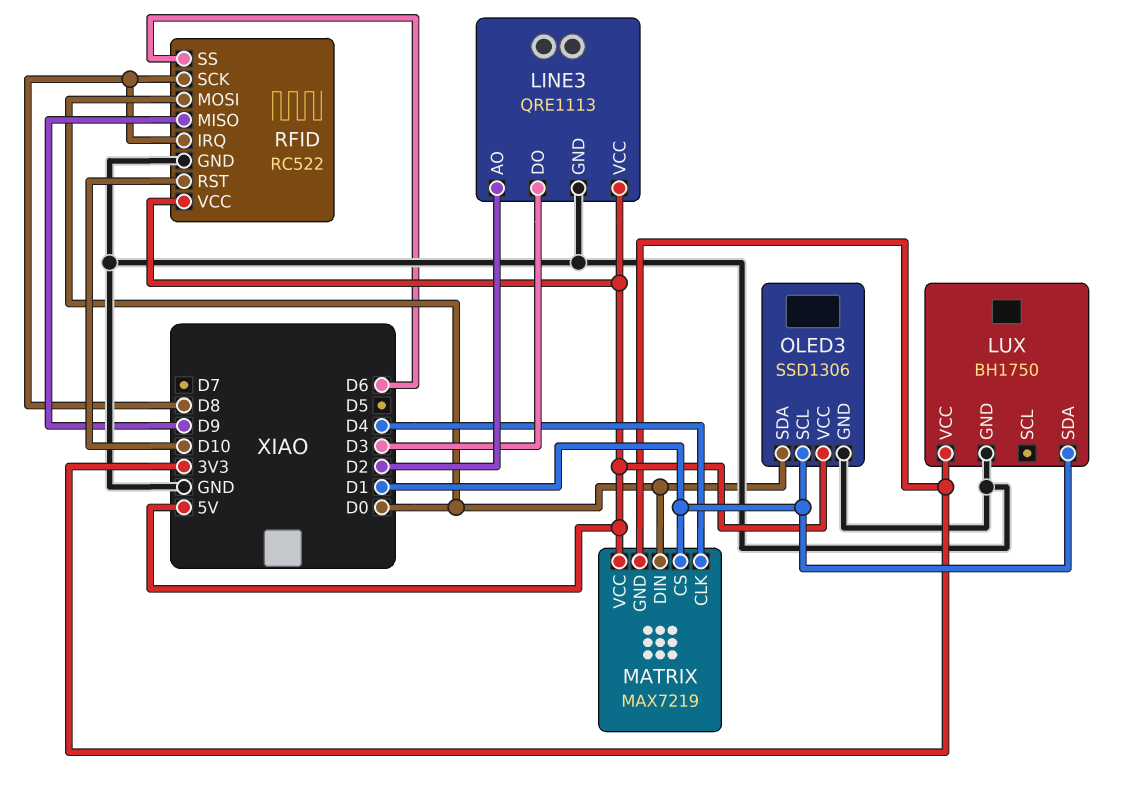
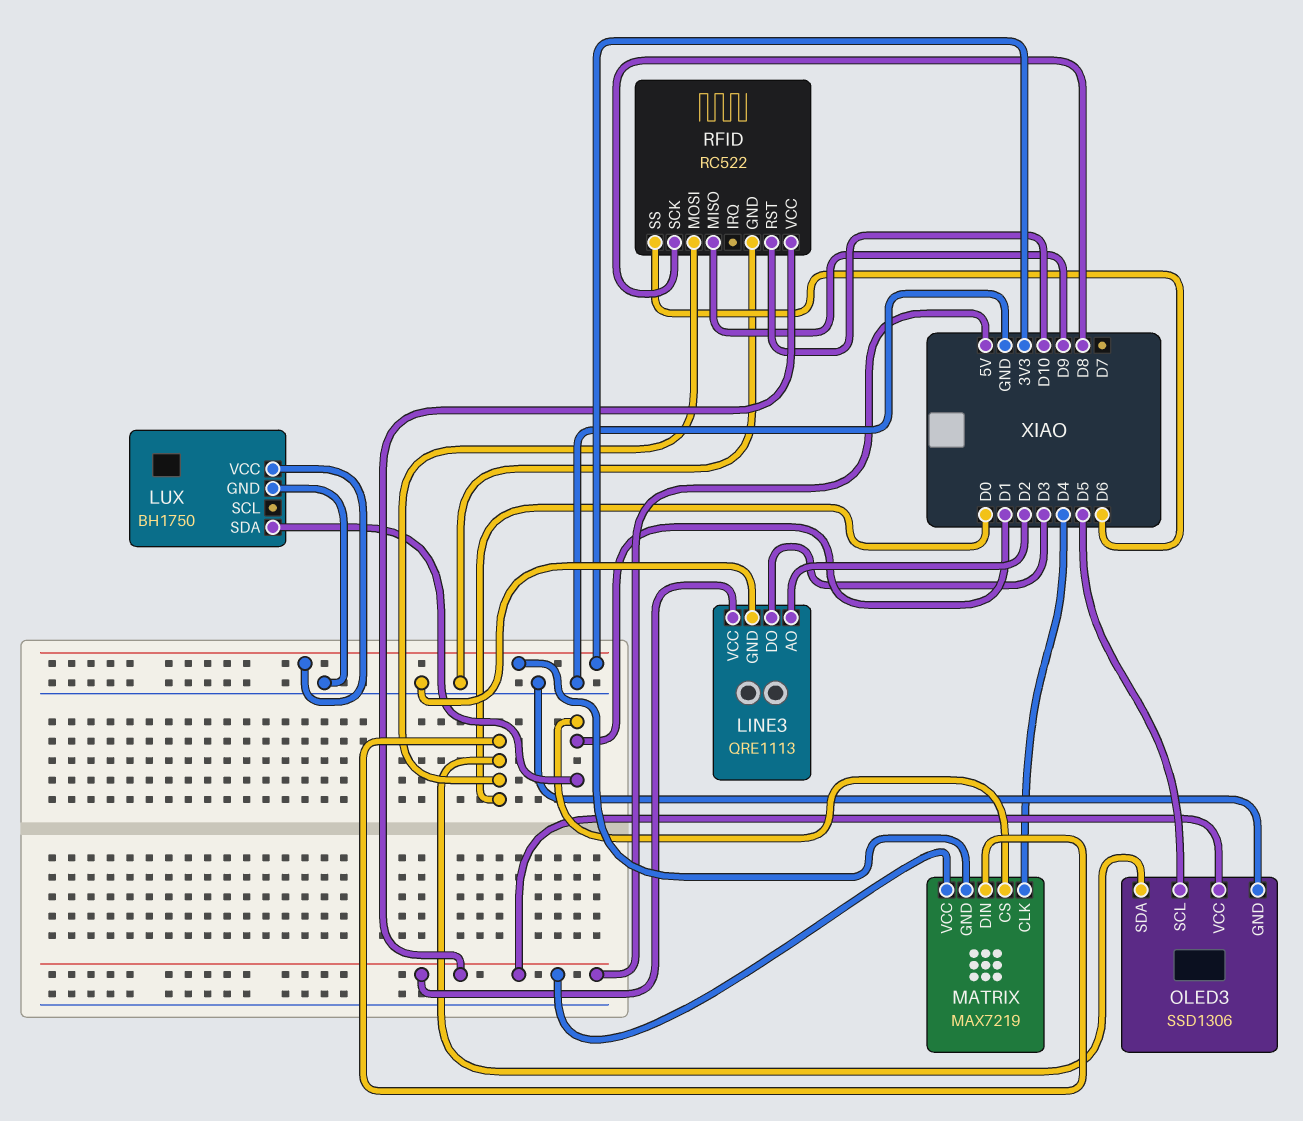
OLED3 pin SCL: D1 -> D5
RFID pin IRQ: D8 -> none

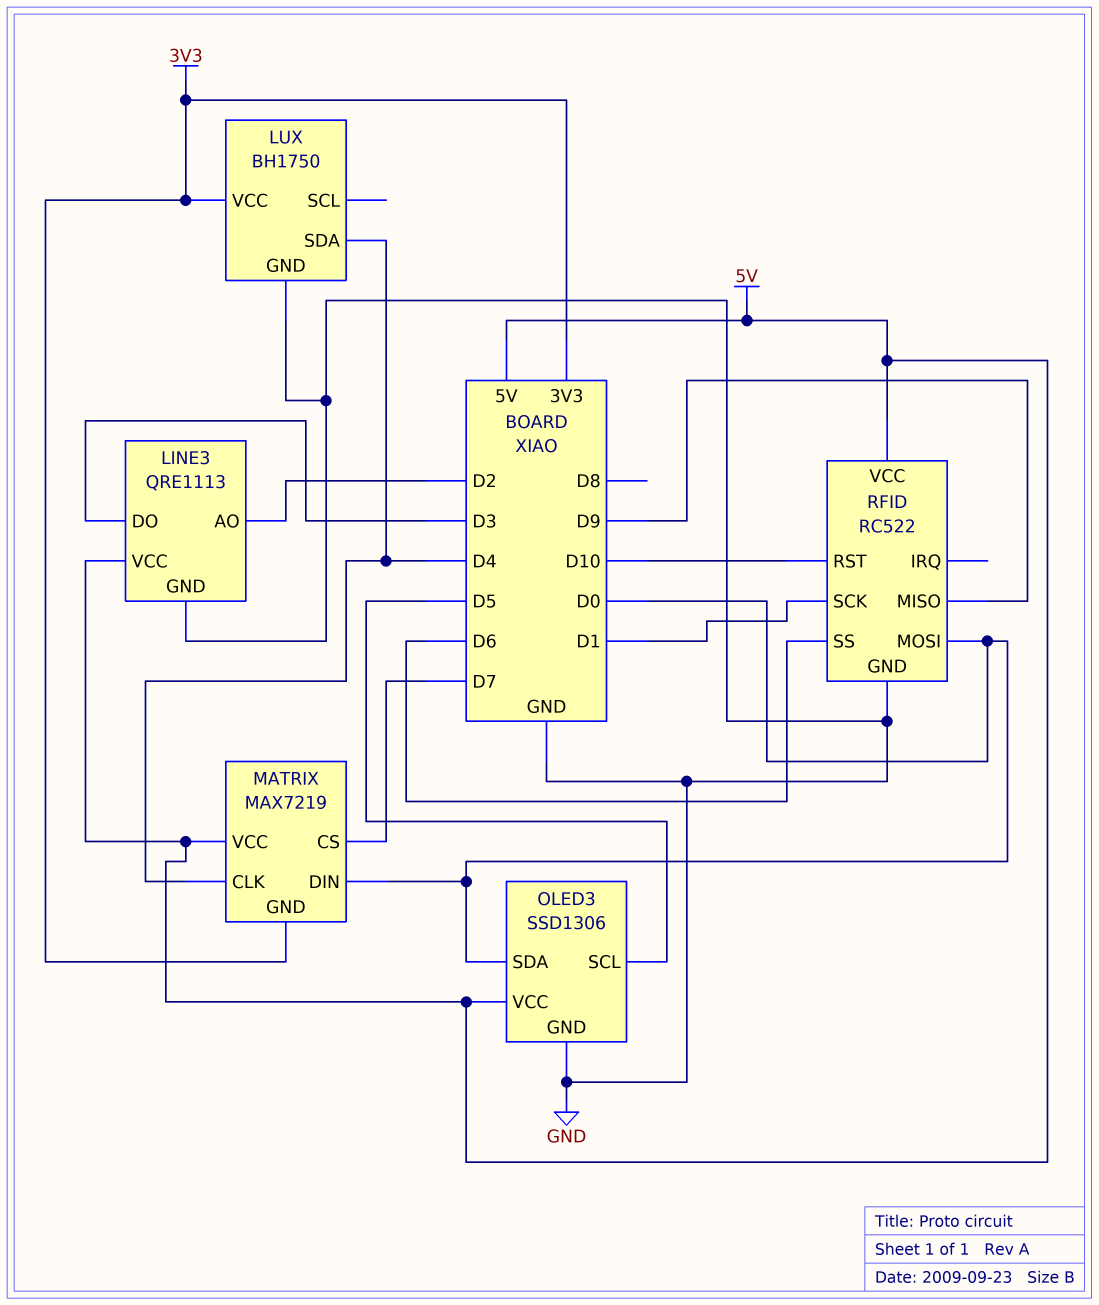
LUX pin SDA: D1 -> D4
MATRIX pin CS: D1 -> D7
RFID pin SCK: D8 -> D1

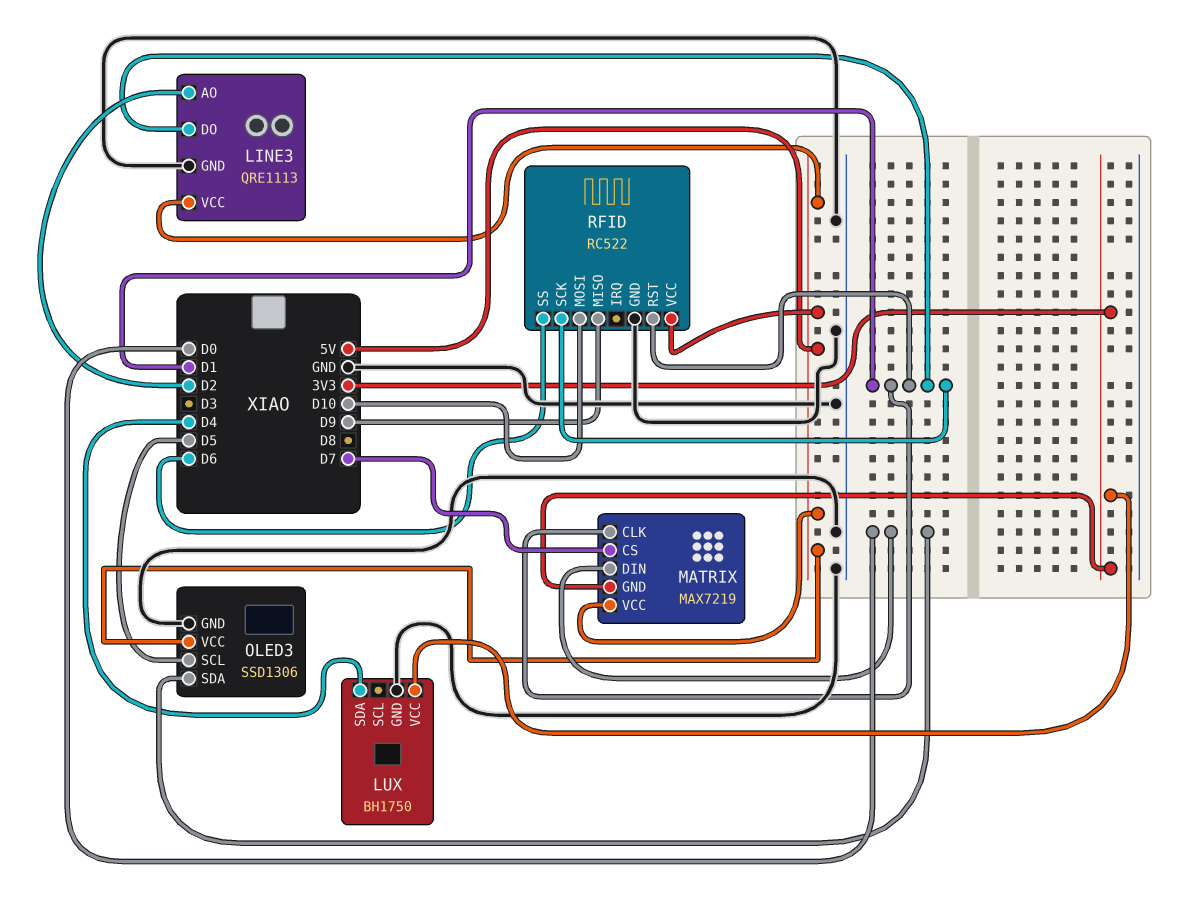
LINE3 pin DO: D3 -> D1
MATRIX pin CLK: D4 -> D1
RFID pin MOSI: D0 -> D10
RFID pin RST: D10 -> D1

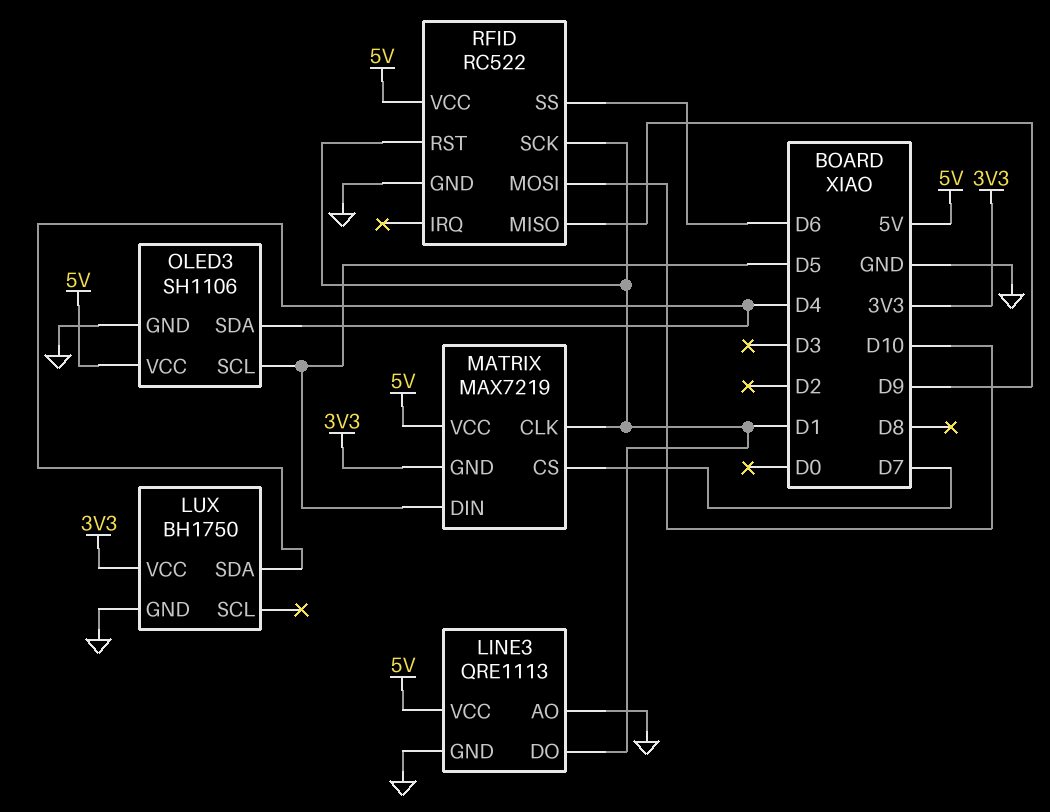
LINE3 pin AO: D2 -> GND
MATRIX pin DIN: D0 -> D5
OLED3: SSD1306 -> SH1106
OLED3 pin SDA: D0 -> D4

